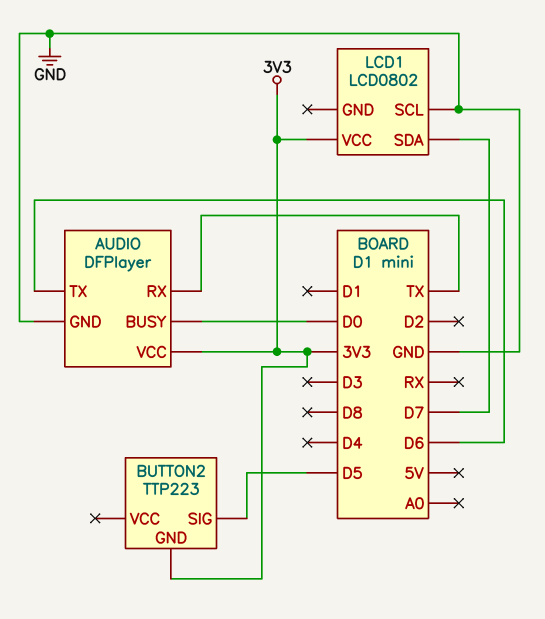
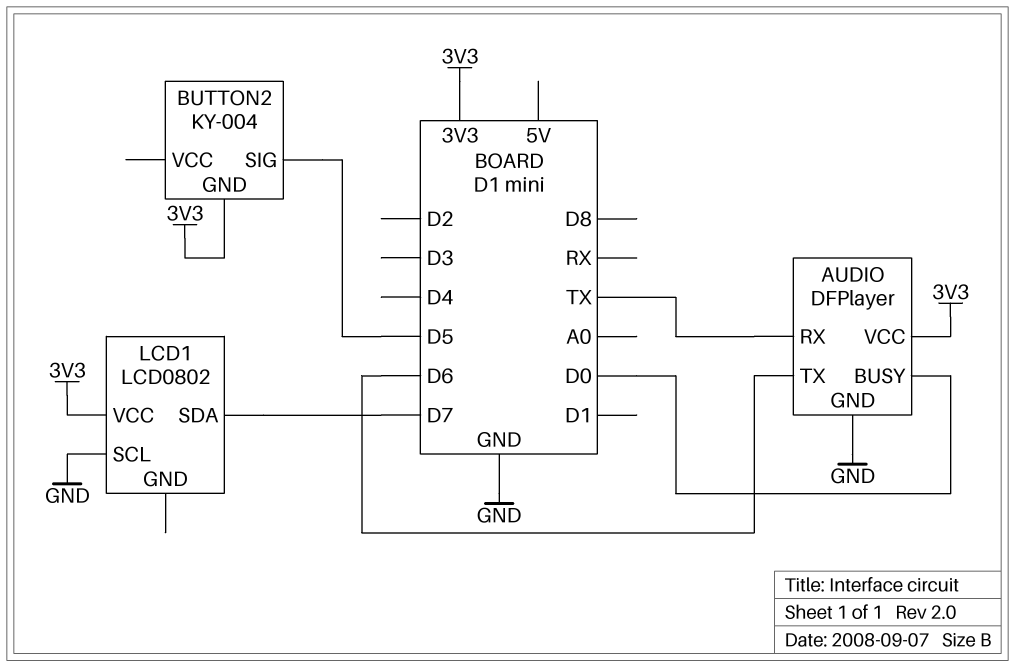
BUTTON2: TTP223 -> KY-004

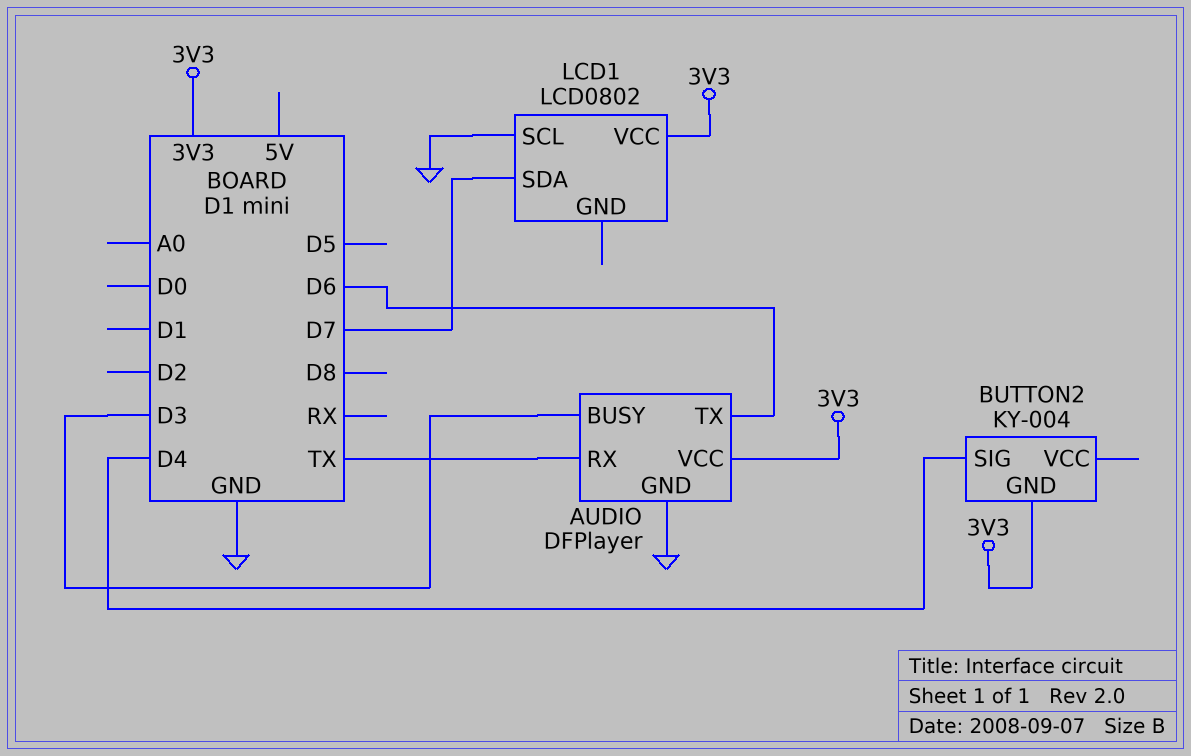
AUDIO pin BUSY: D0 -> D3
BUTTON2 pin SIG: D5 -> D4

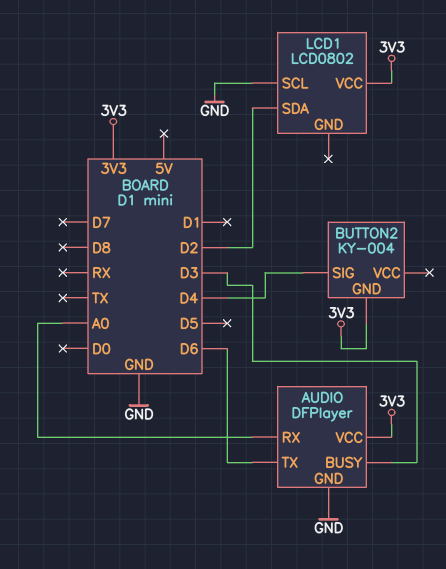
AUDIO pin RX: TX -> A0
LCD1 pin SDA: D7 -> D2

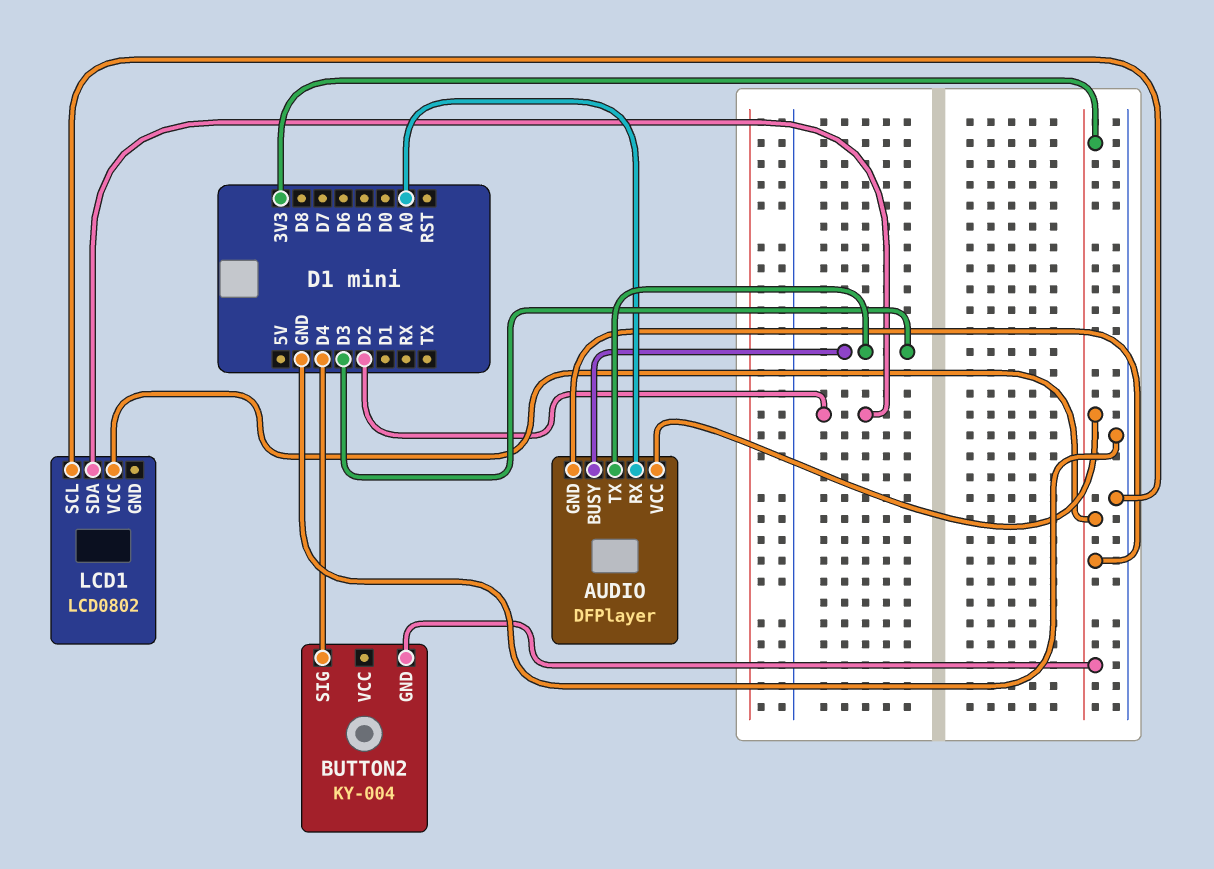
AUDIO pin GND: GND -> 3V3
AUDIO pin TX: D6 -> D3

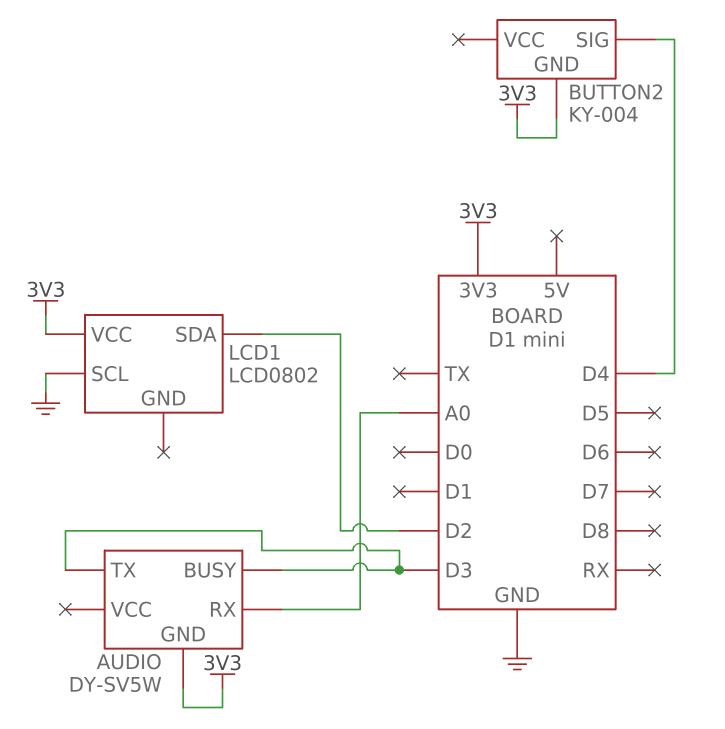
AUDIO: DFPlayer -> DY-SV5W
AUDIO pin VCC: 3V3 -> none

